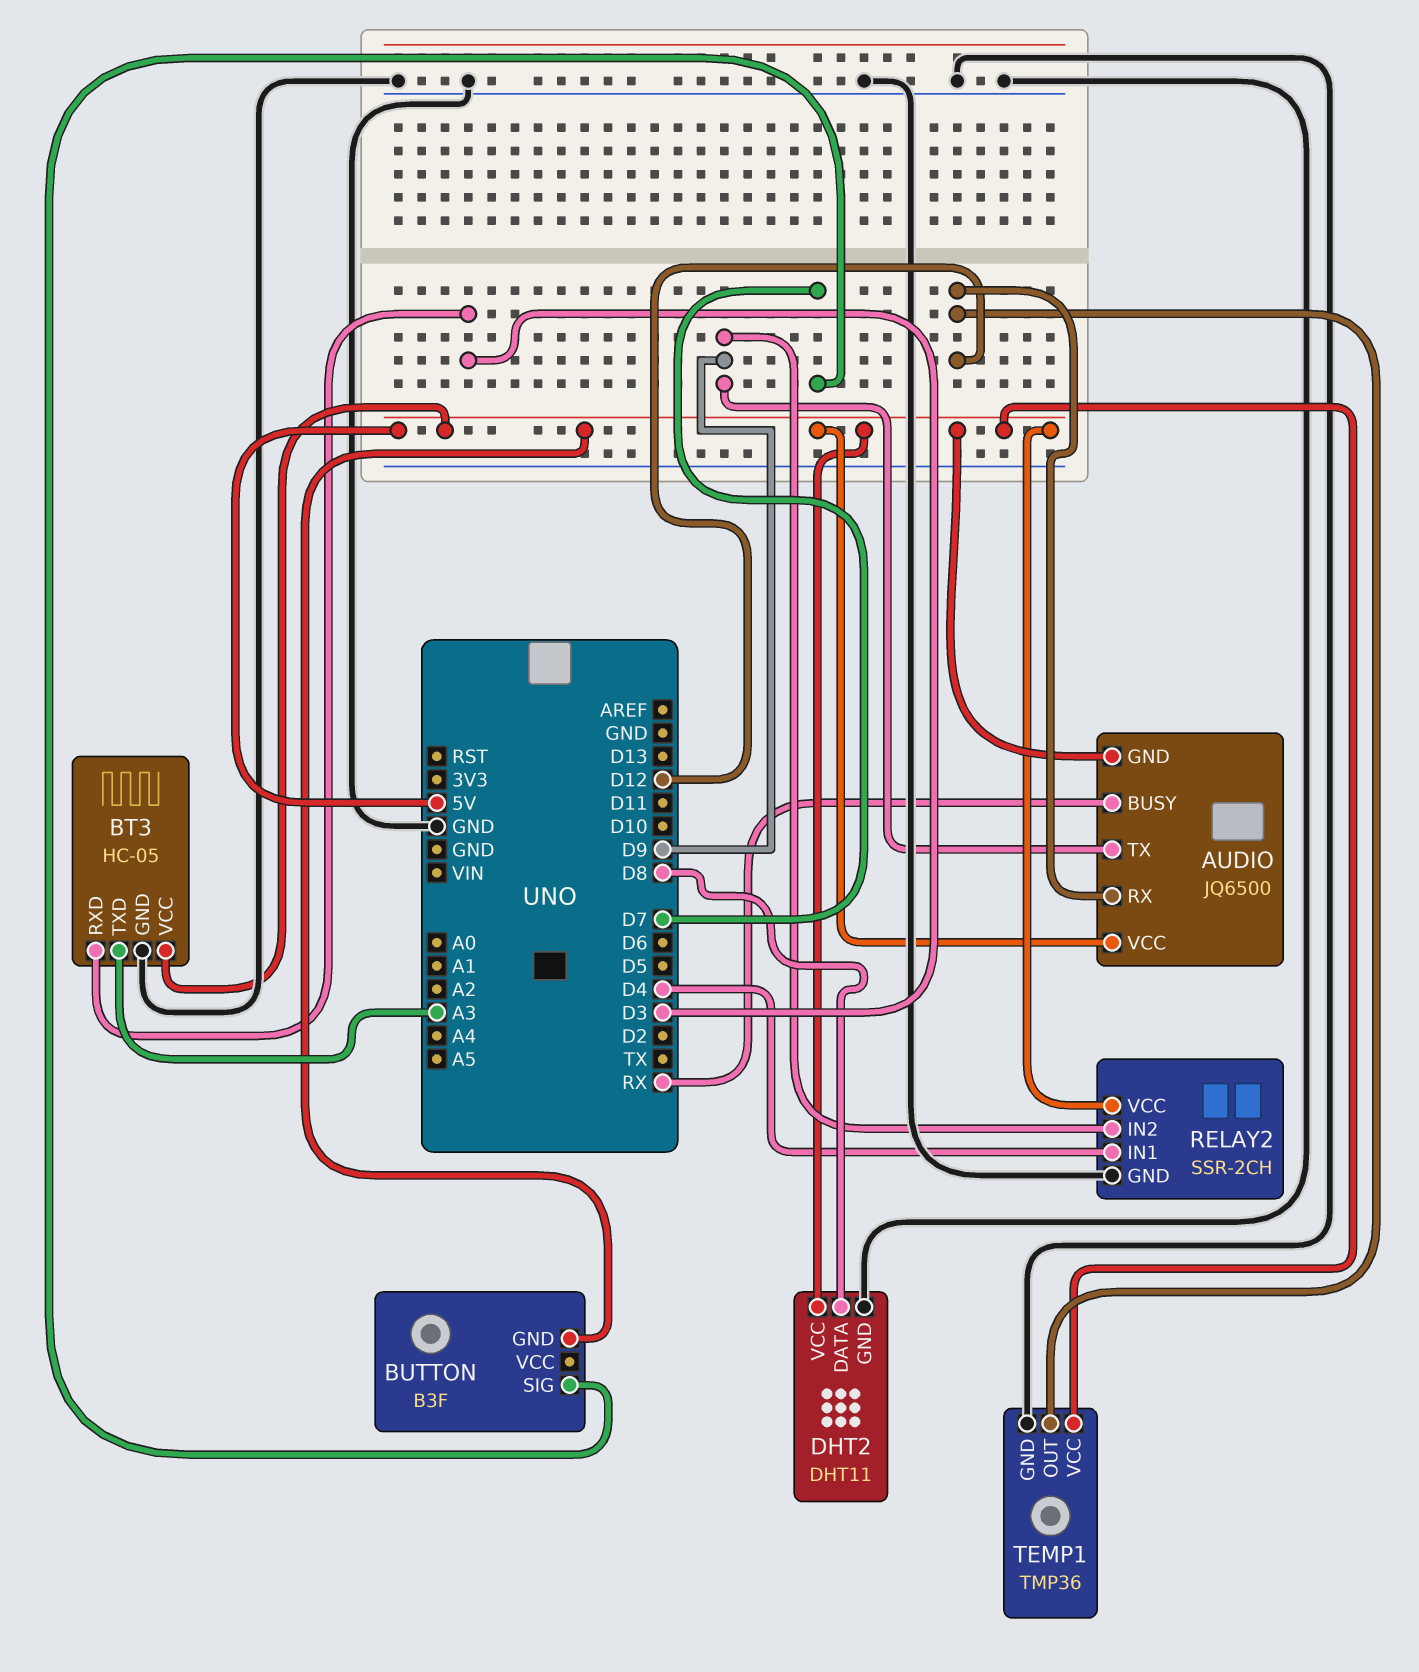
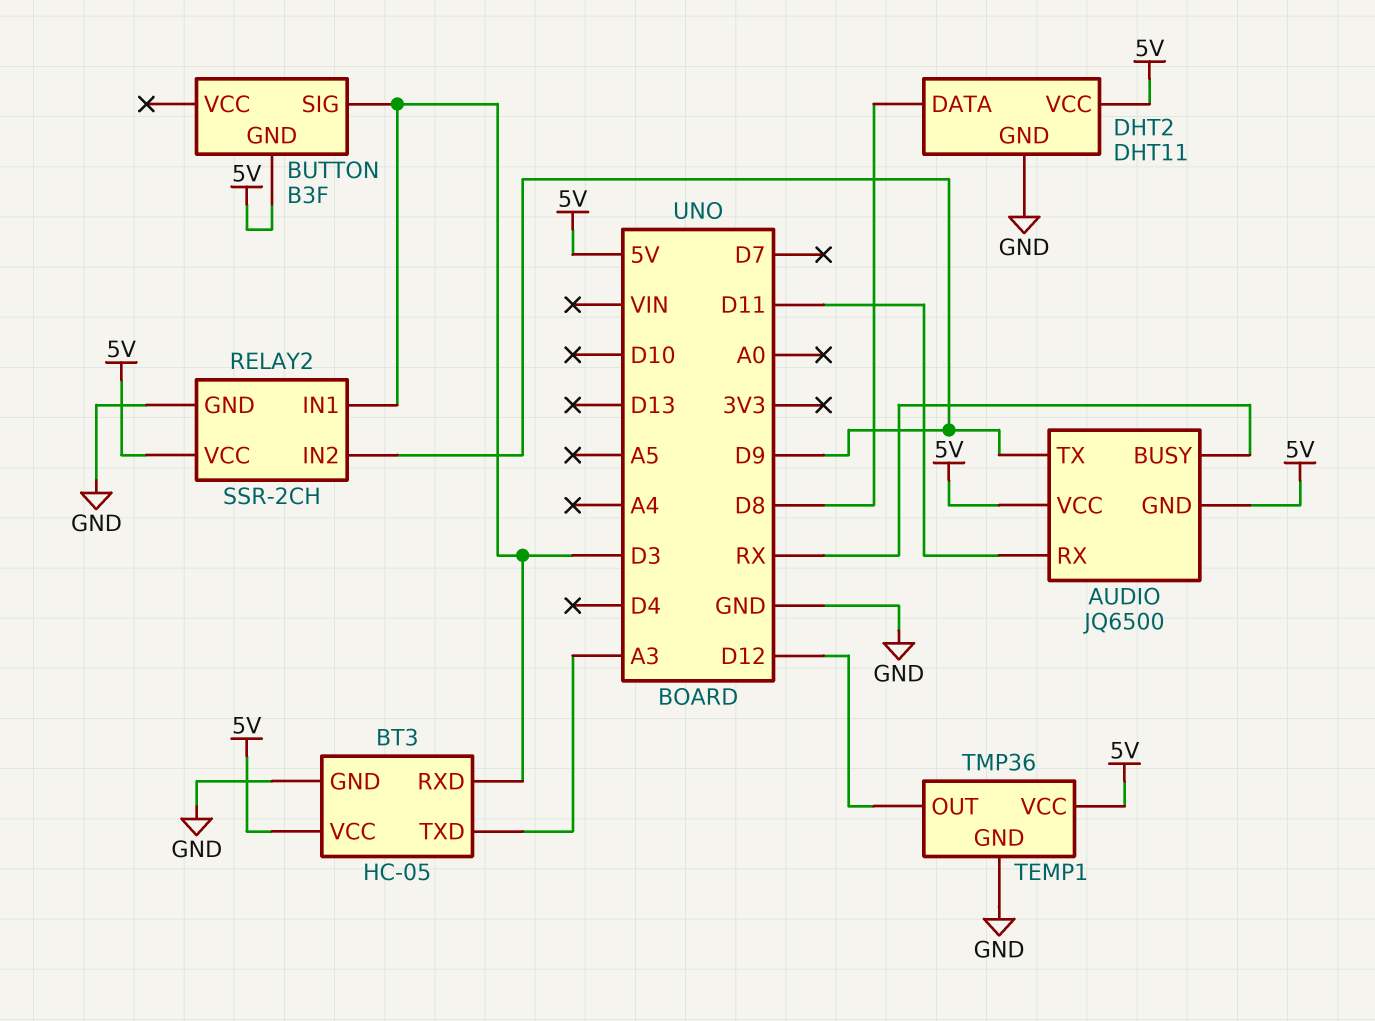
AUDIO pin RX: D12 -> D11
BUTTON pin SIG: D7 -> D3
RELAY2 pin IN1: D4 -> D3

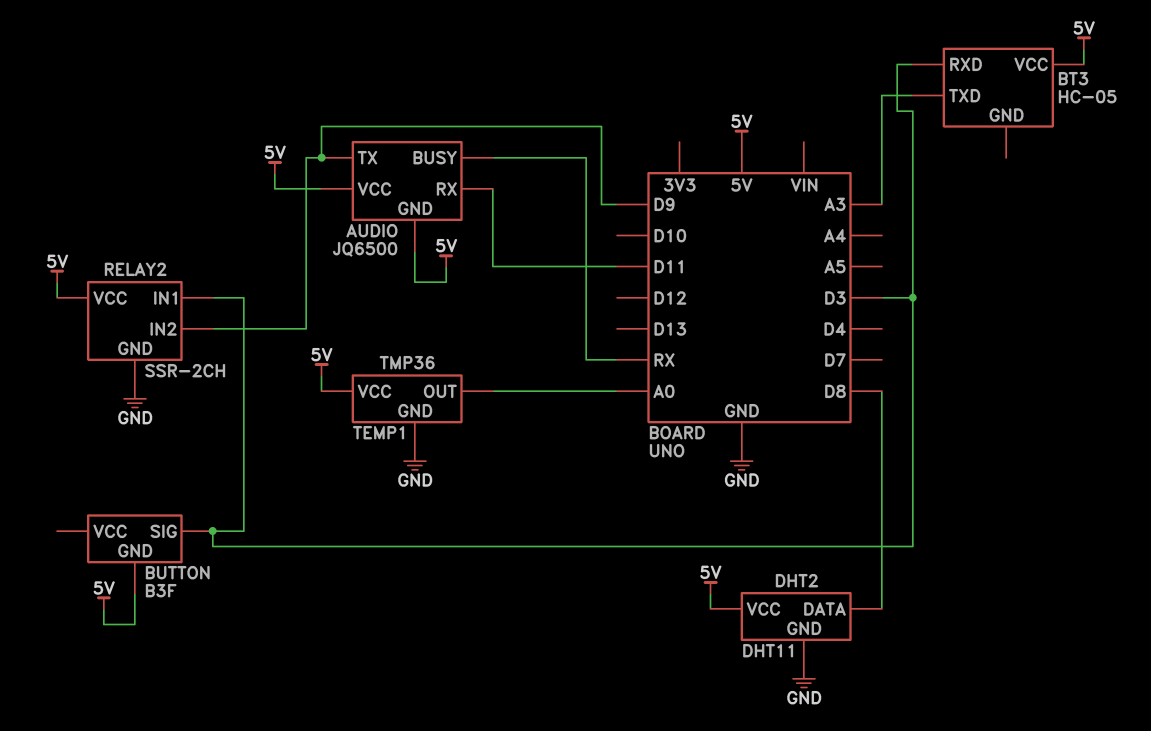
BT3 pin GND: GND -> none
TEMP1 pin OUT: D12 -> A0

